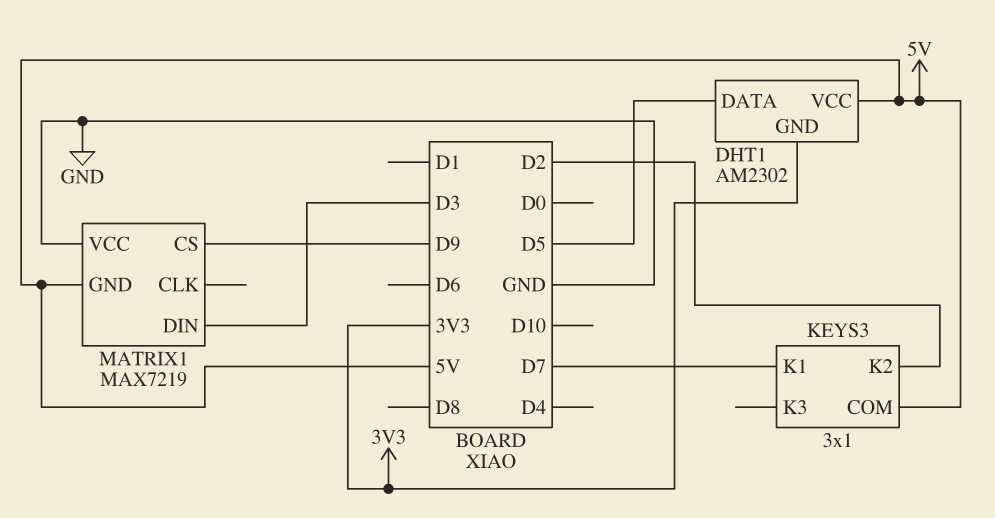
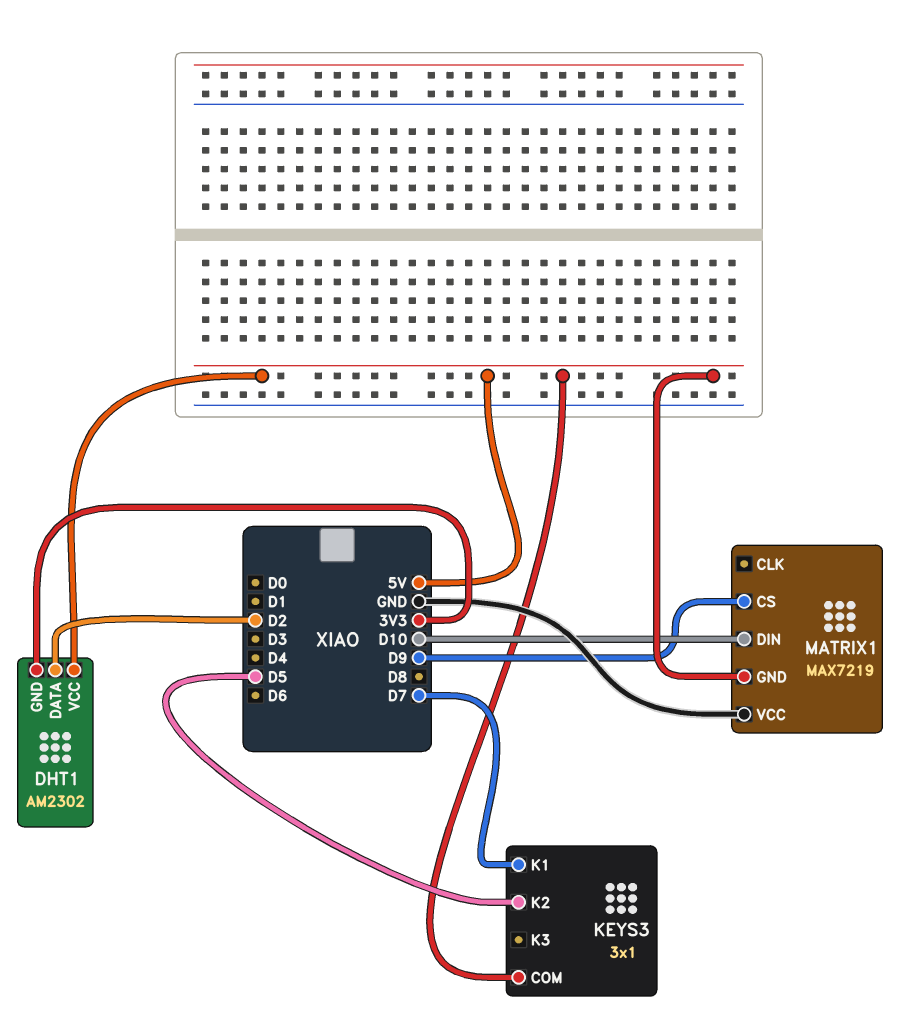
DHT1 pin DATA: D5 -> D2
KEYS3 pin K2: D2 -> D5
MATRIX1 pin DIN: D3 -> D10

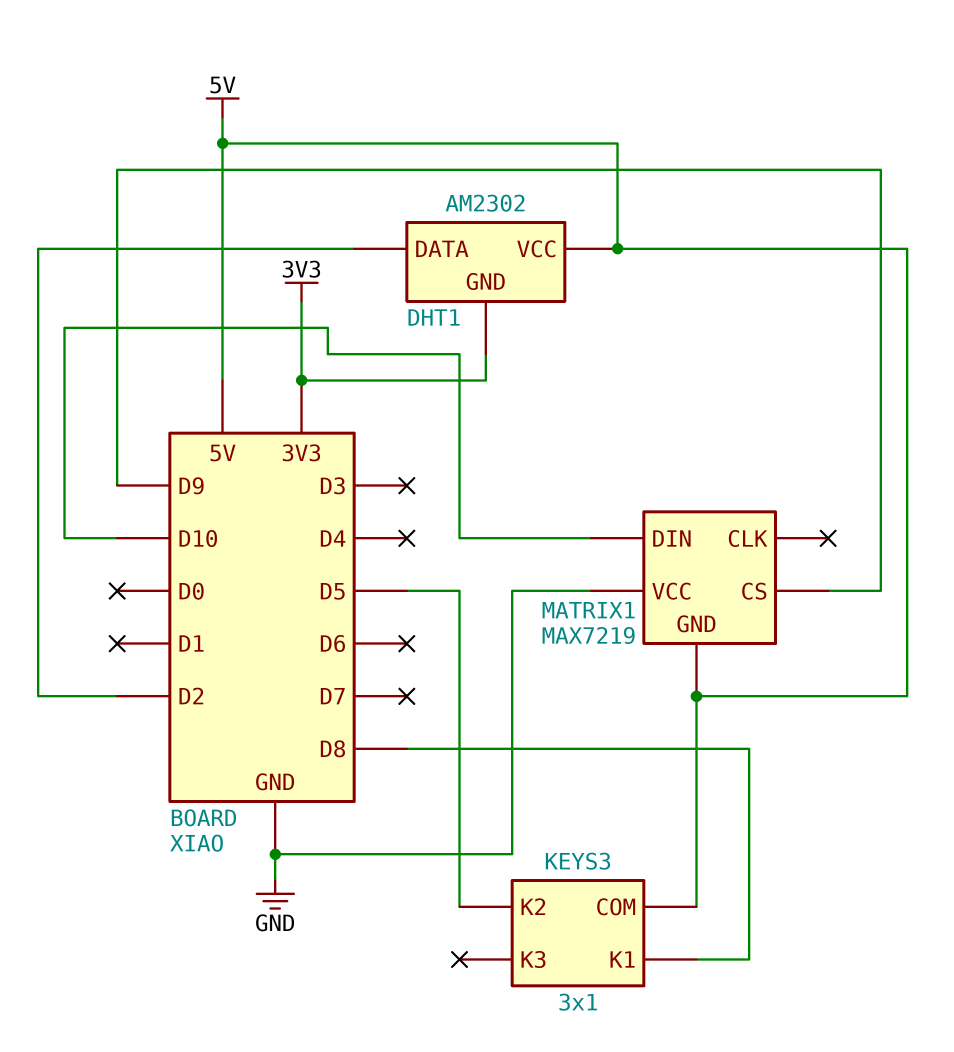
KEYS3 pin K1: D7 -> D8

